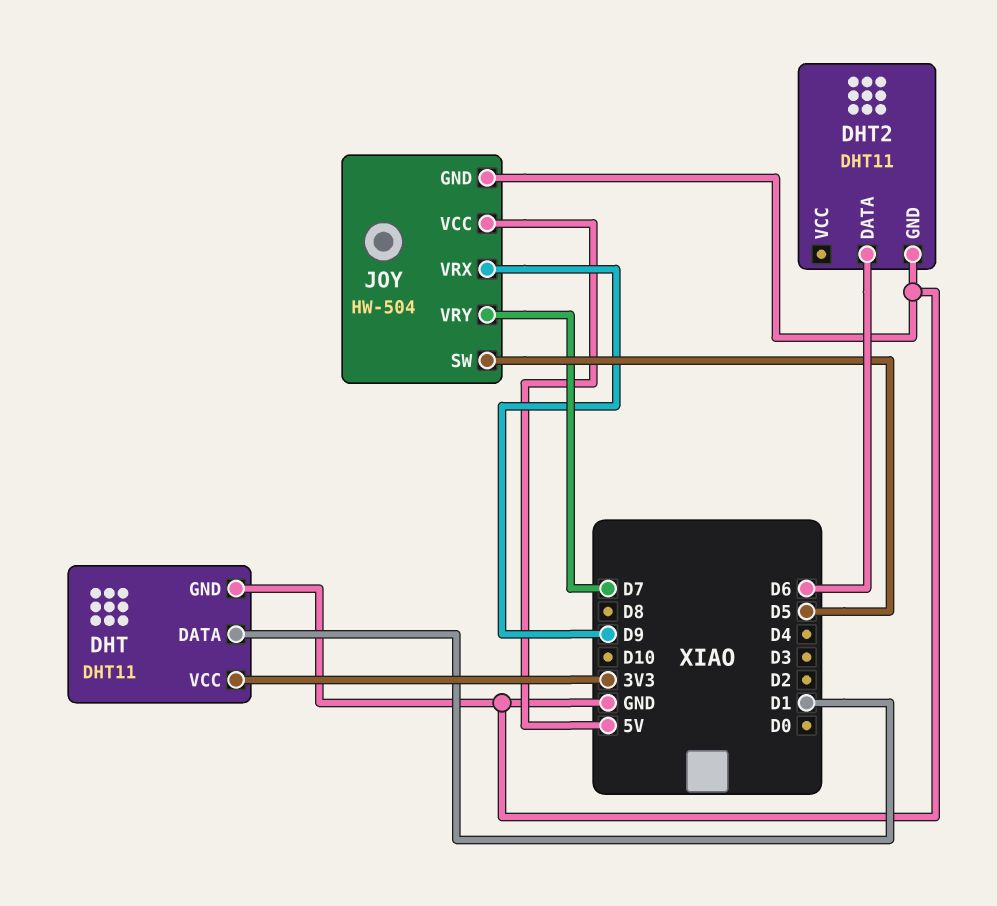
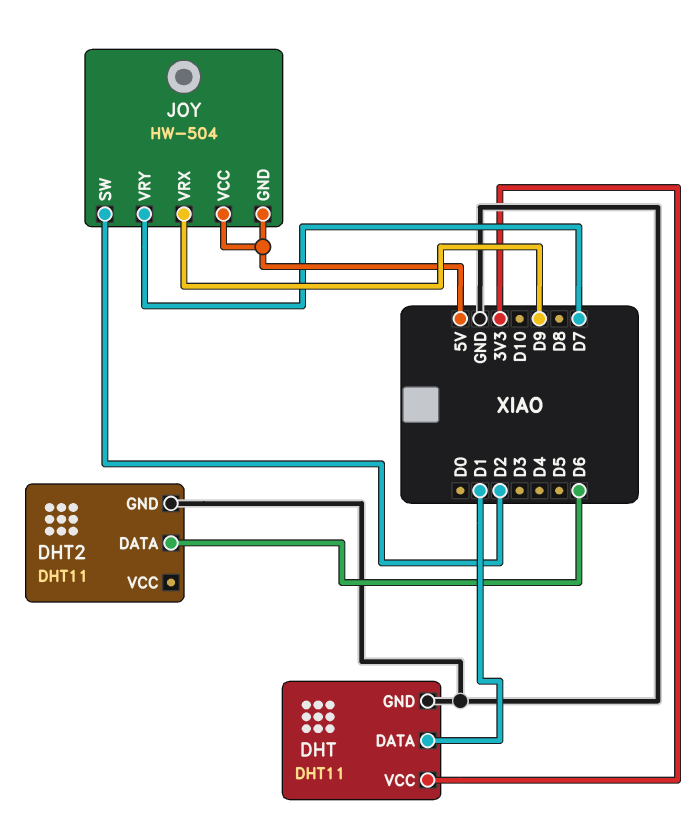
JOY pin GND: GND -> 5V
JOY pin SW: D5 -> D2

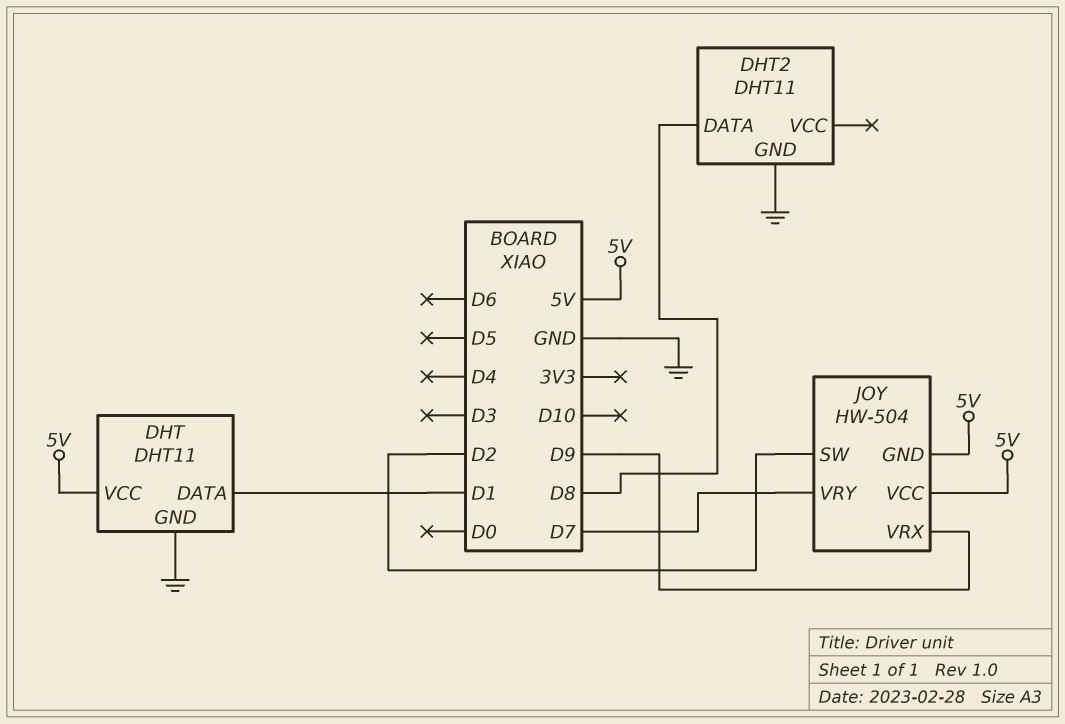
DHT pin VCC: 3V3 -> 5V
DHT2 pin DATA: D6 -> D8

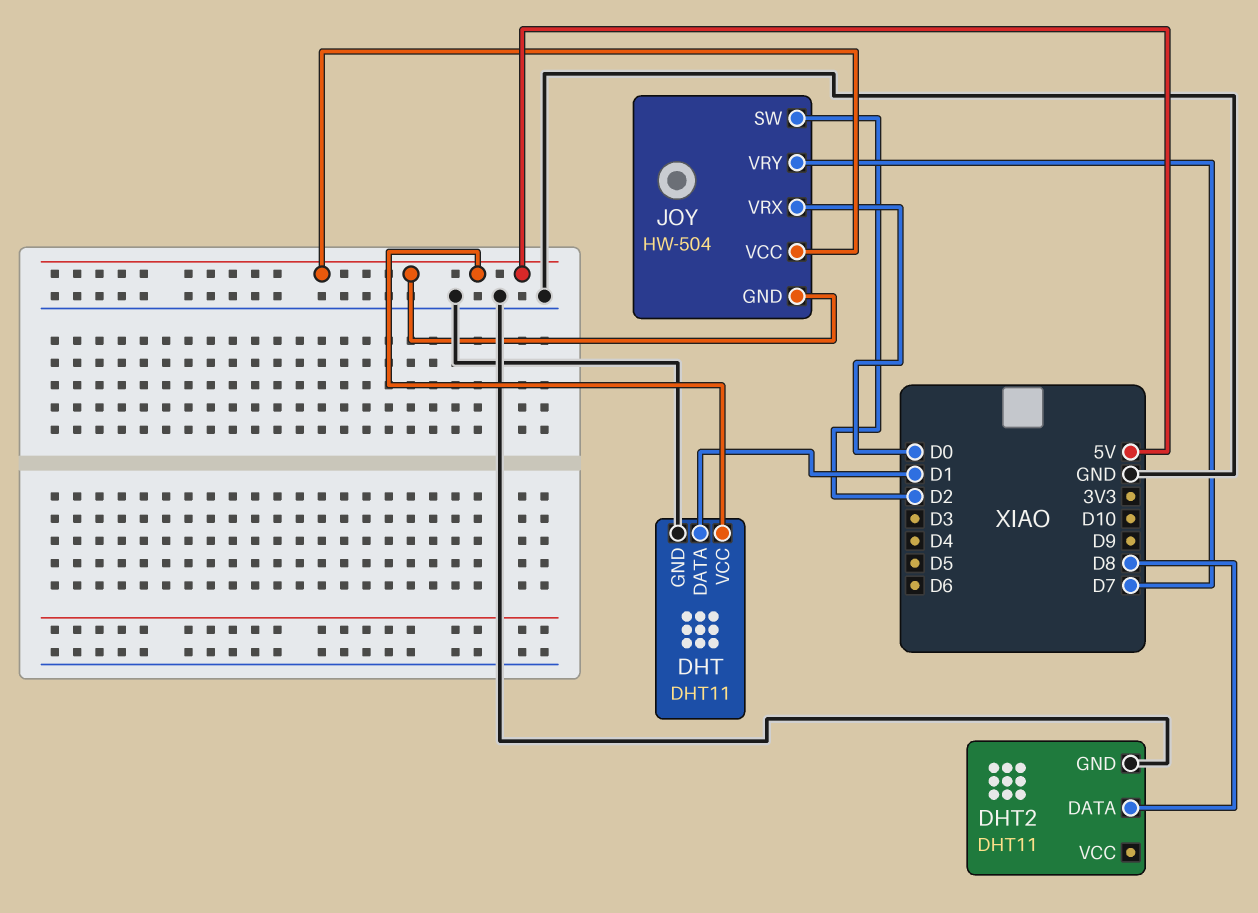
JOY pin VRX: D9 -> D0

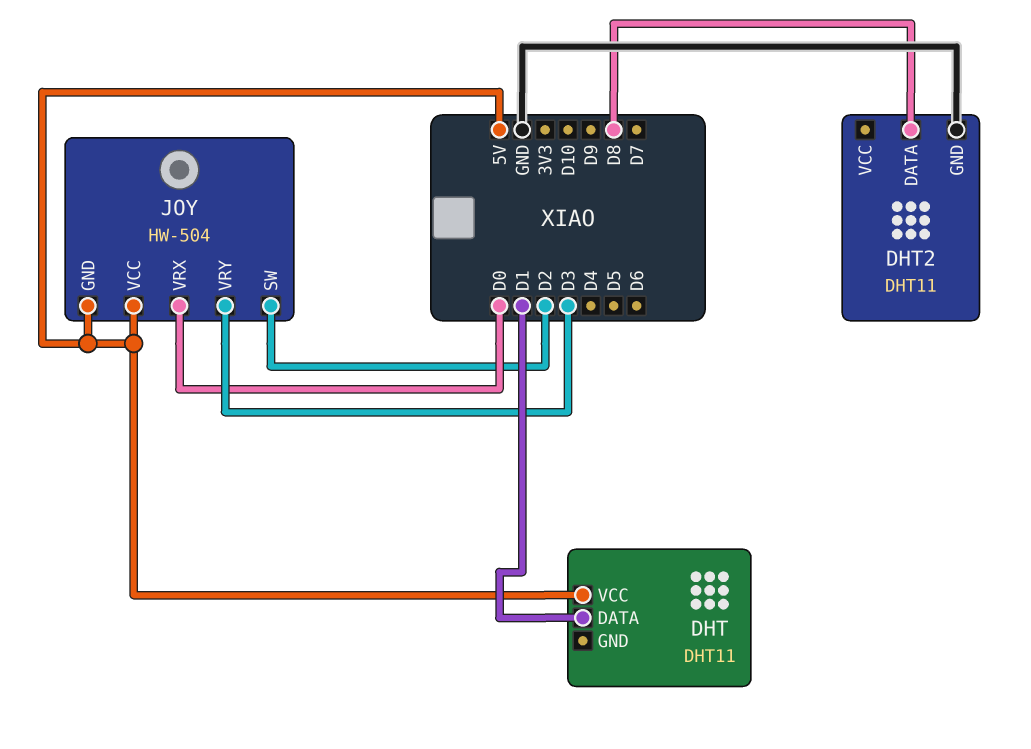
DHT pin GND: GND -> none
JOY pin VRY: D7 -> D3

